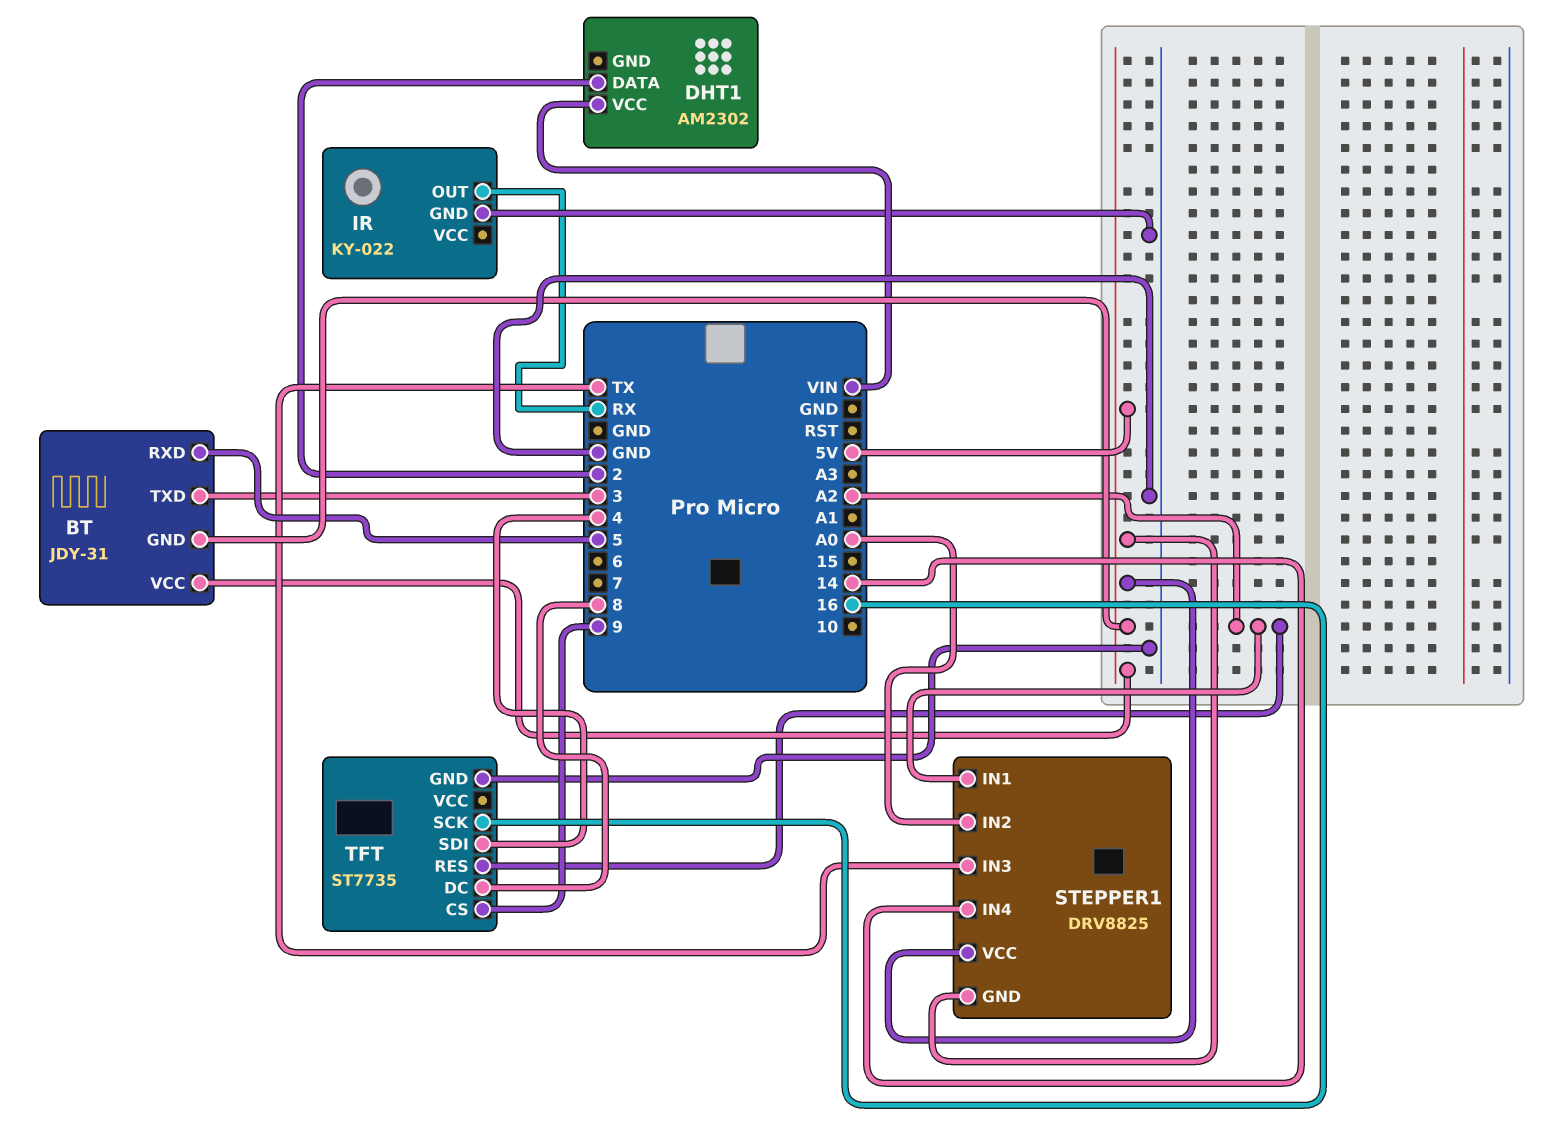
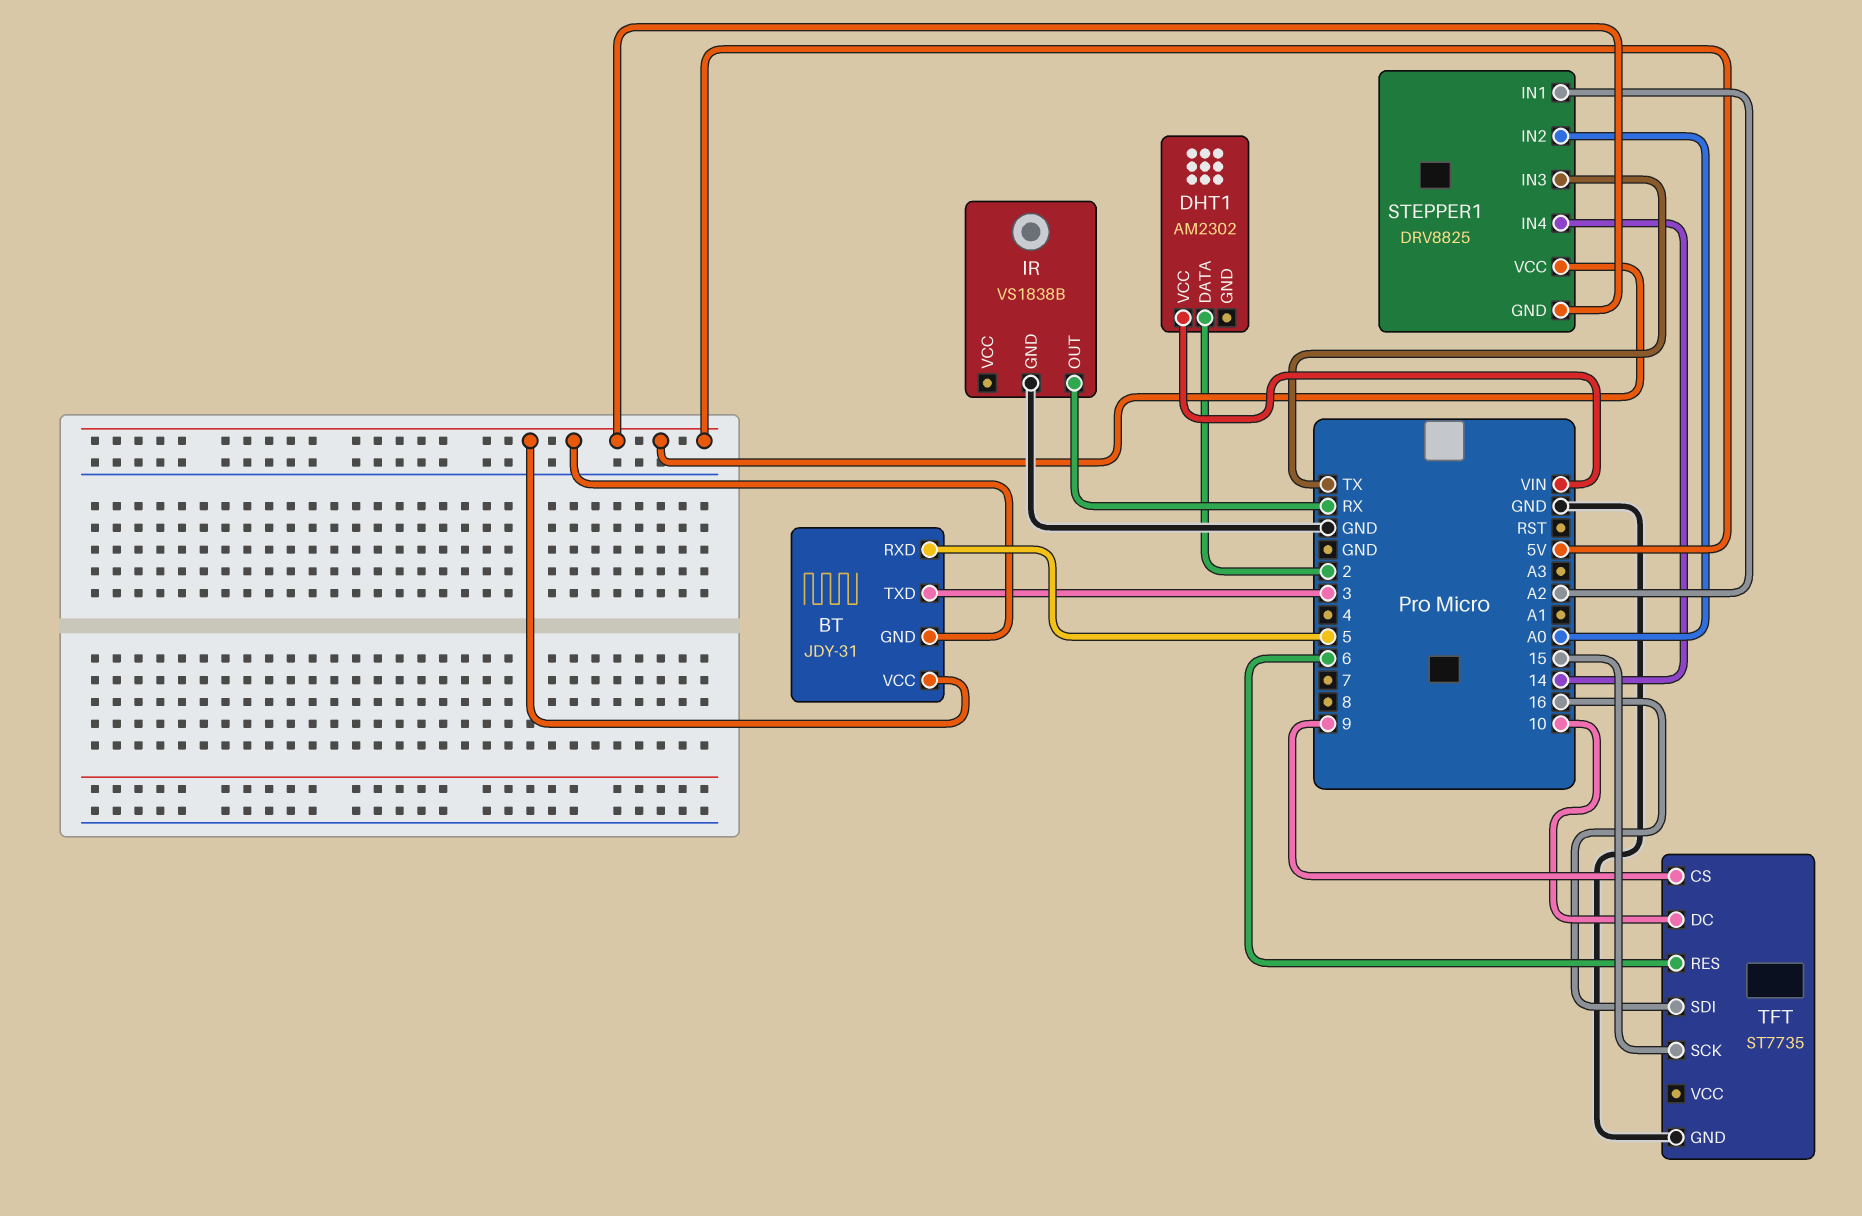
IR: KY-022 -> VS1838B
TFT pin DC: 8 -> 10
TFT pin RES: A2 -> 6
TFT pin SCK: 16 -> 15
TFT pin SDI: 4 -> 16

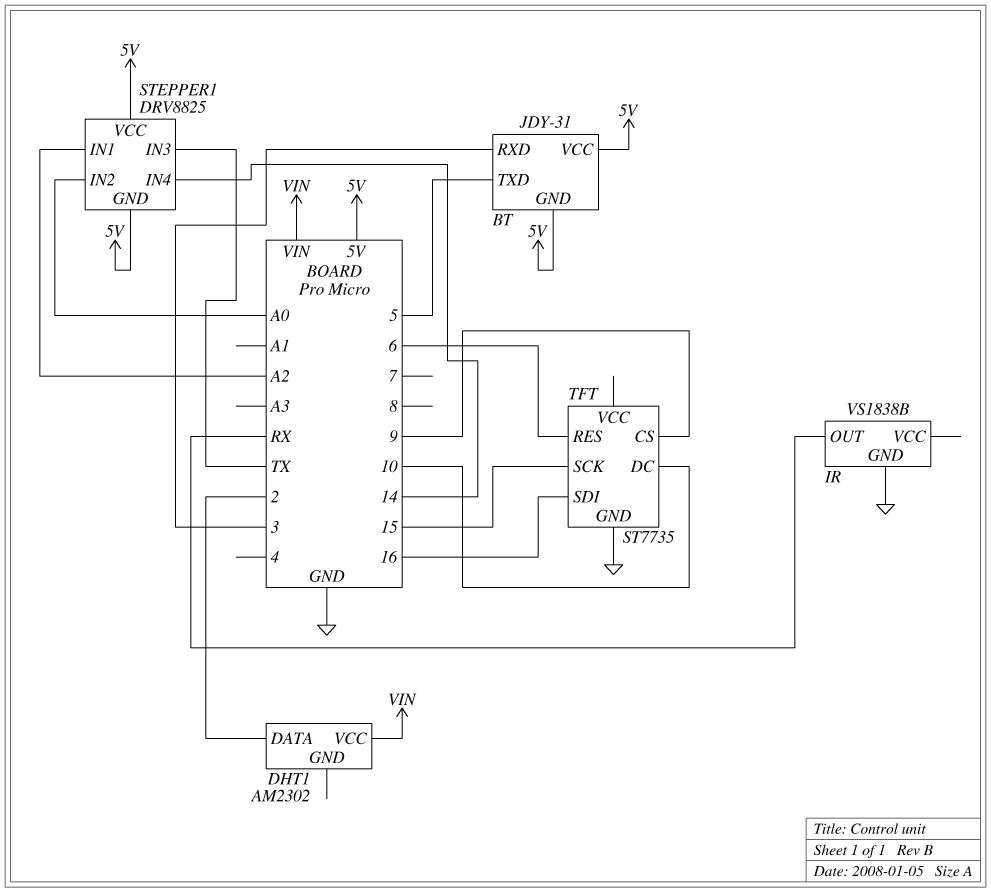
BT pin RXD: 5 -> 3
BT pin TXD: 3 -> 5

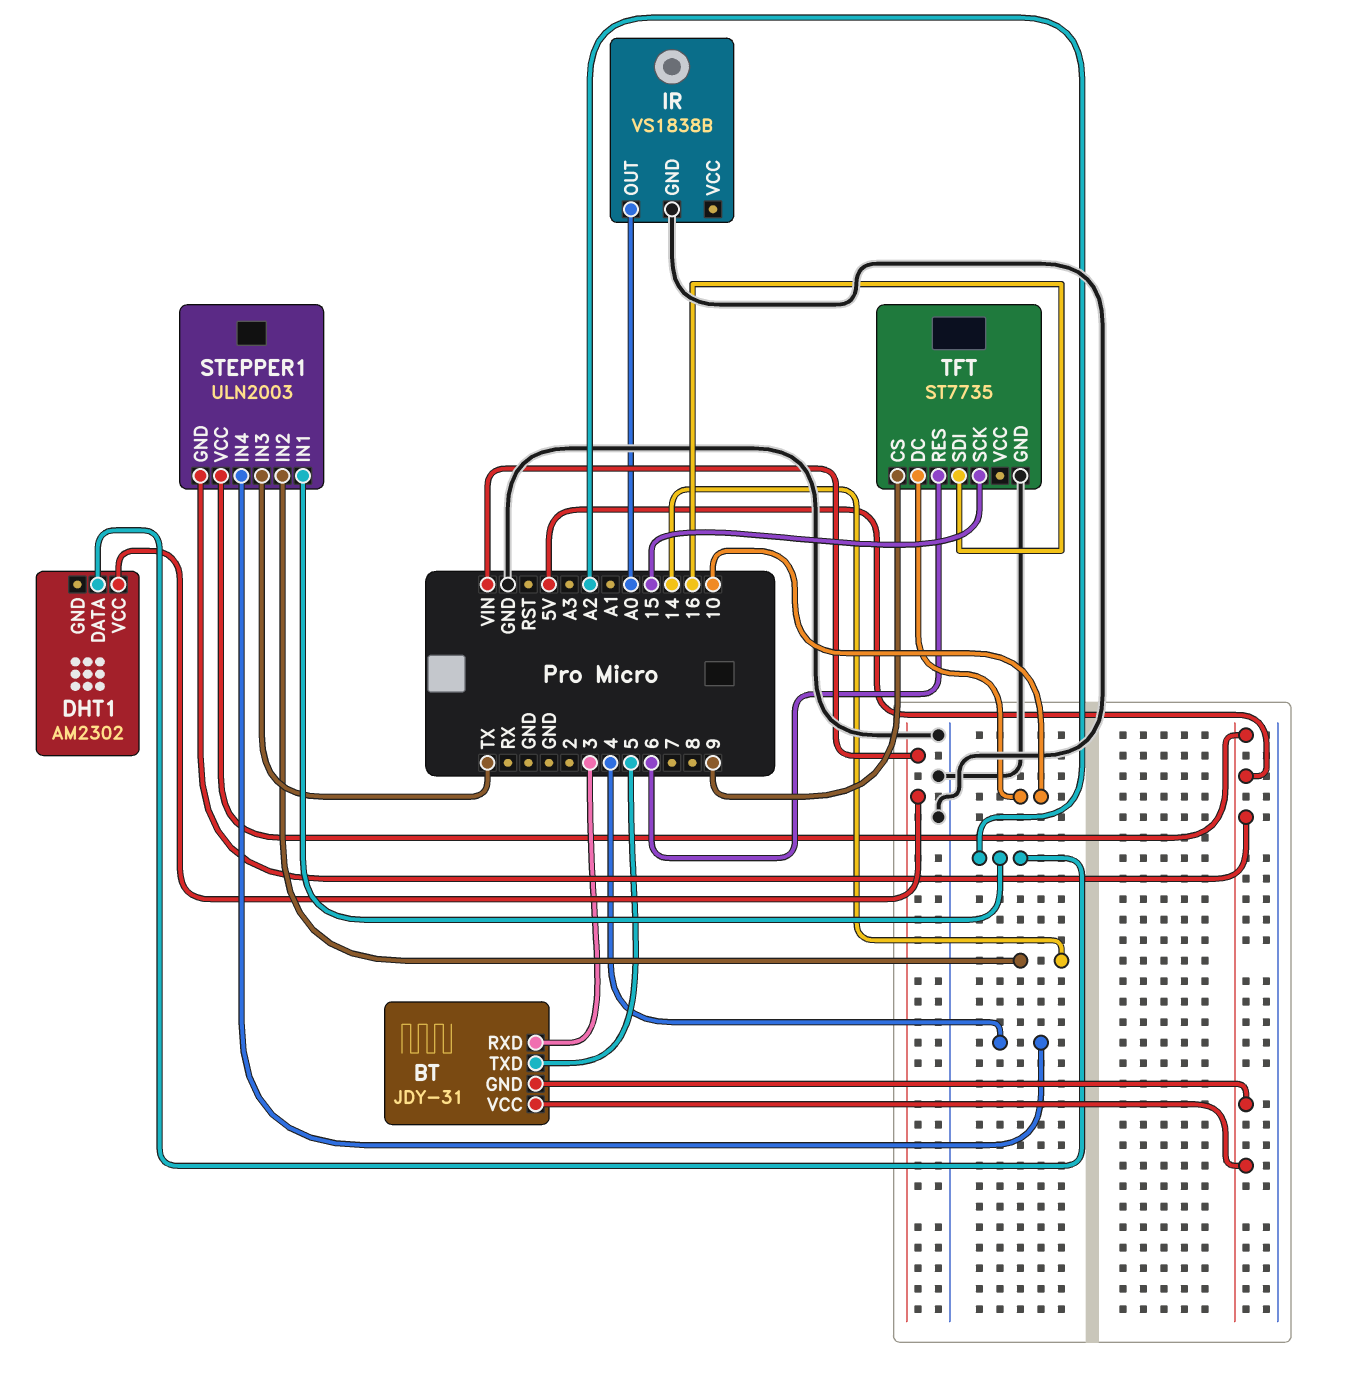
DHT1 pin DATA: 2 -> A2
IR pin OUT: RX -> A0
STEPPER1: DRV8825 -> ULN2003
STEPPER1 pin IN2: A0 -> 14
STEPPER1 pin IN4: 14 -> 4

